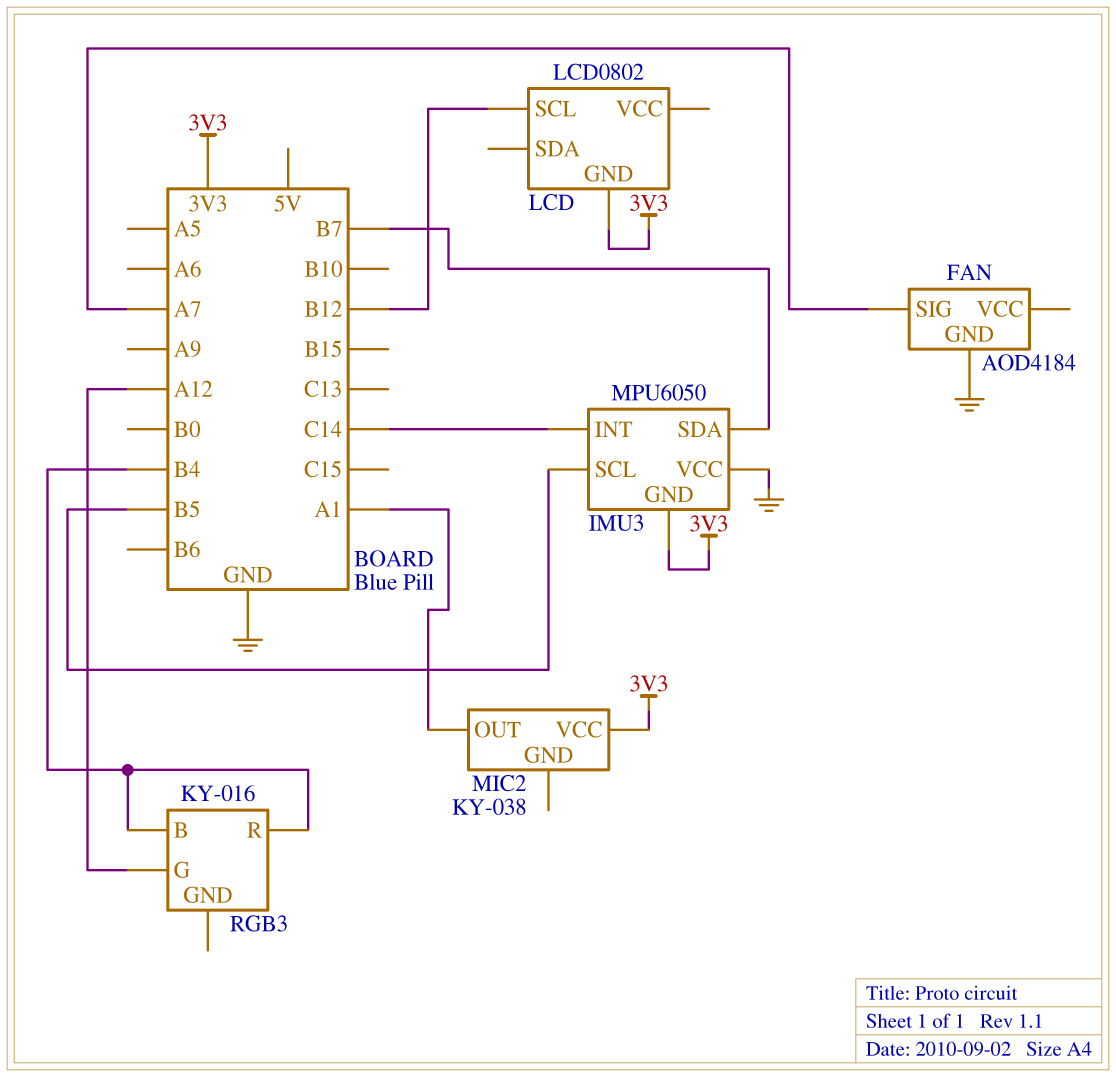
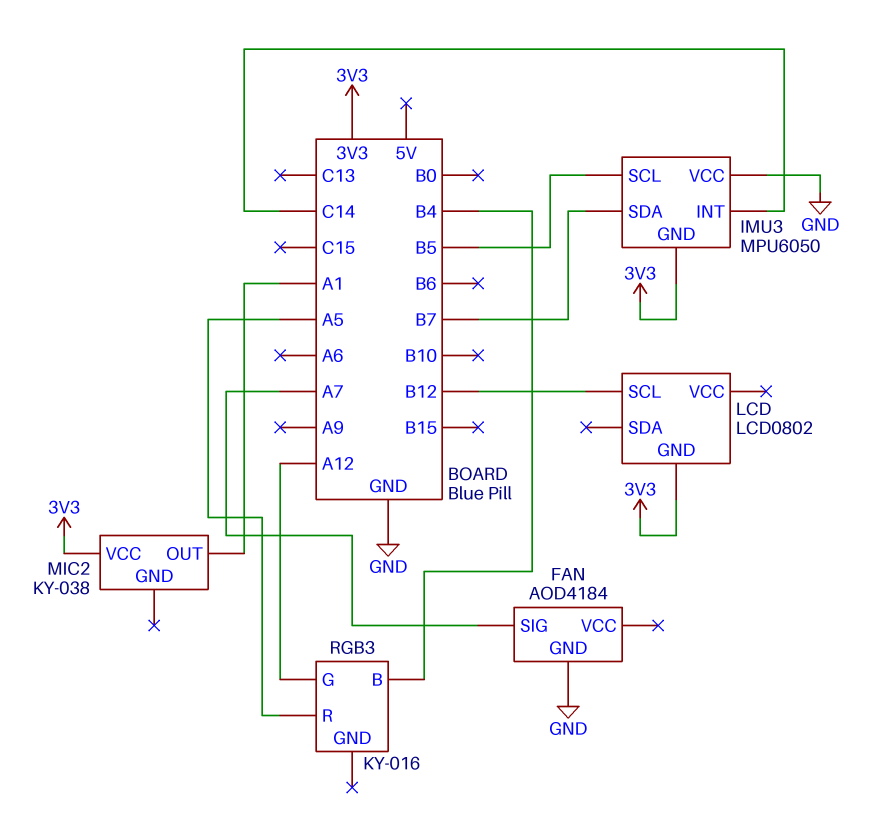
RGB3 pin R: B4 -> A5

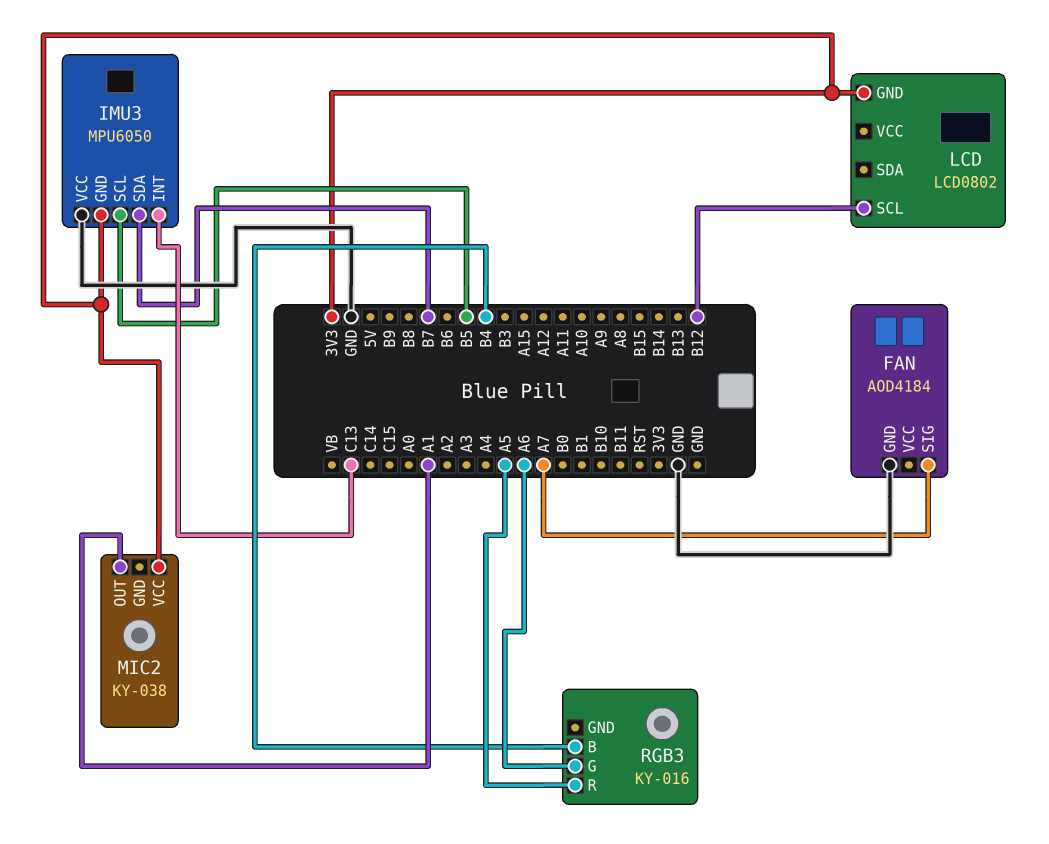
IMU3 pin INT: C14 -> C13
RGB3 pin G: A12 -> A6

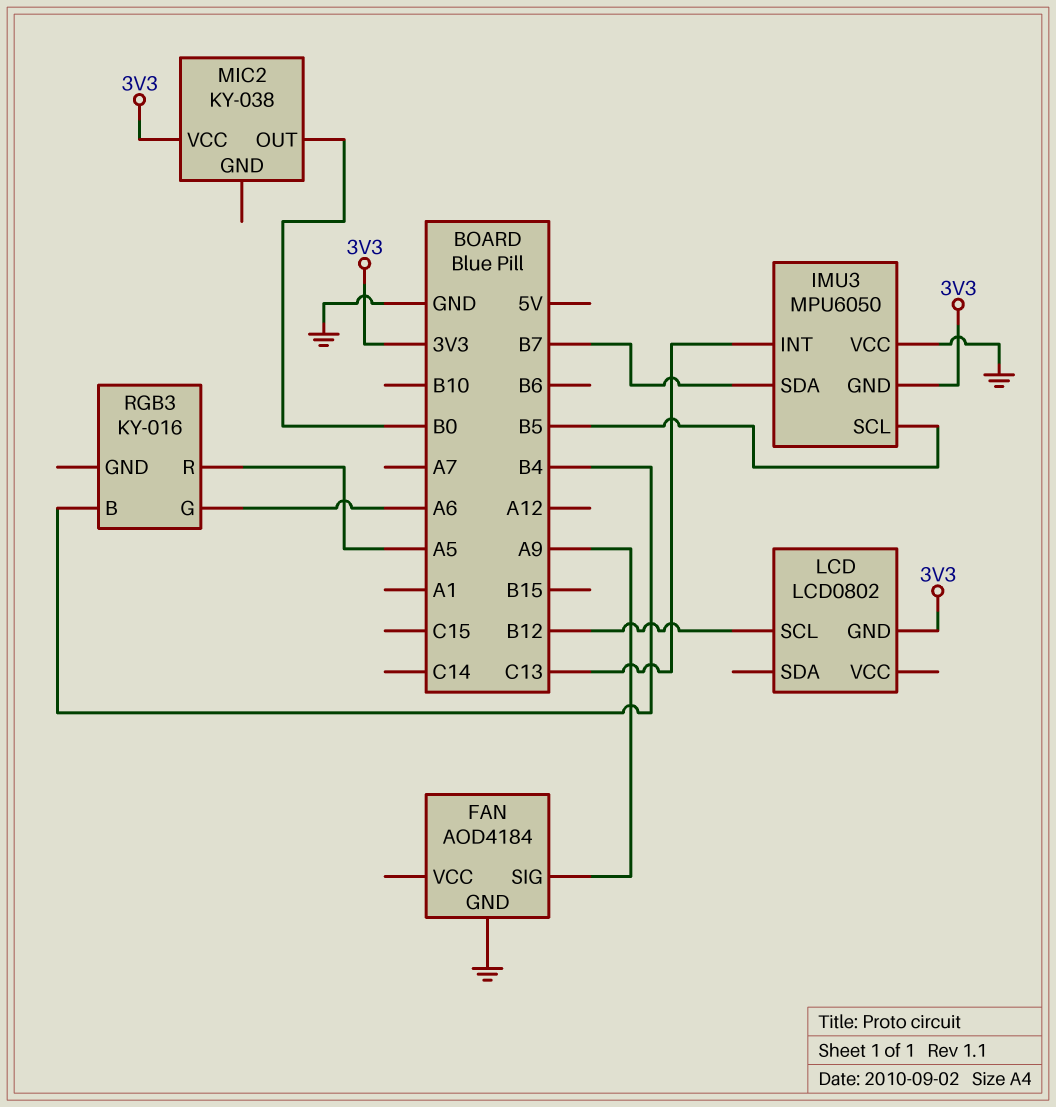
FAN pin SIG: A7 -> A9
MIC2 pin OUT: A1 -> B0

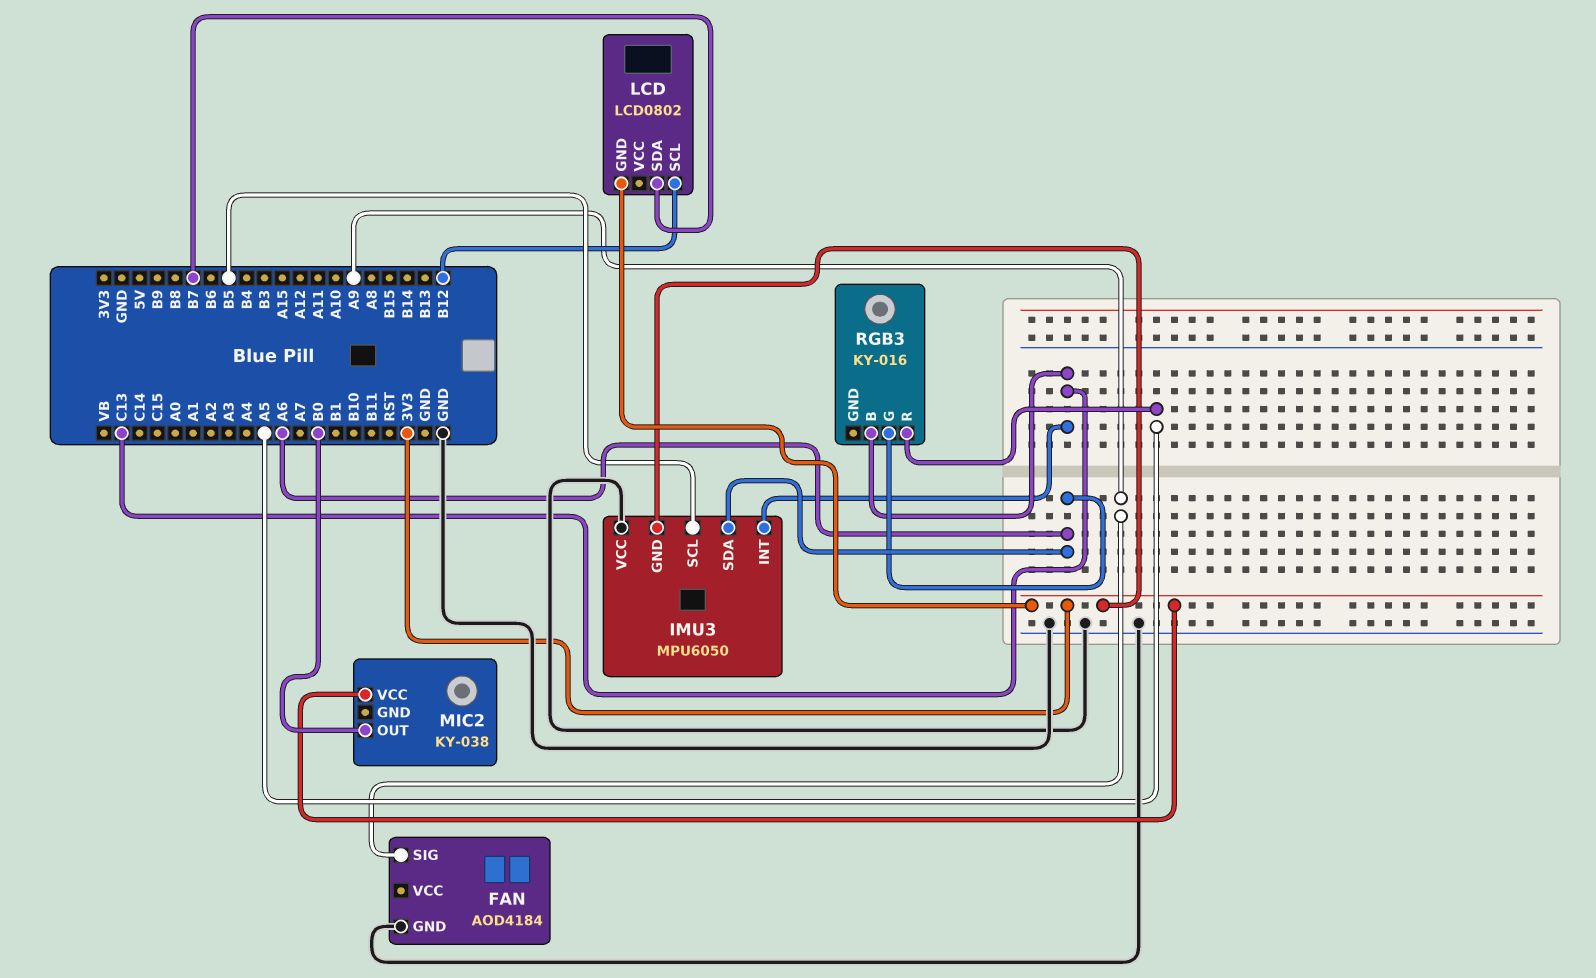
IMU3 pin SDA: B7 -> A6
LCD pin SDA: none -> B7
RGB3 pin B: B4 -> C13

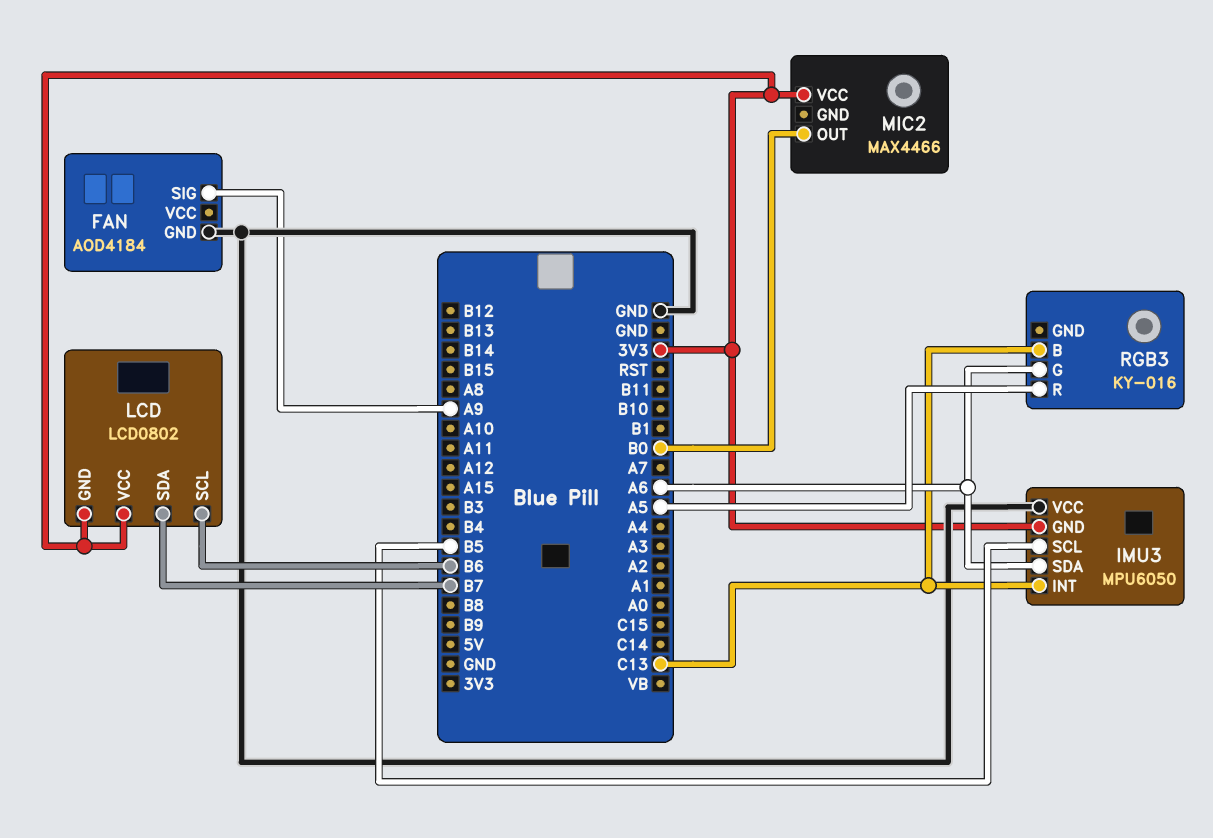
LCD pin SCL: B12 -> B6
LCD pin VCC: none -> 3V3
MIC2: KY-038 -> MAX4466

